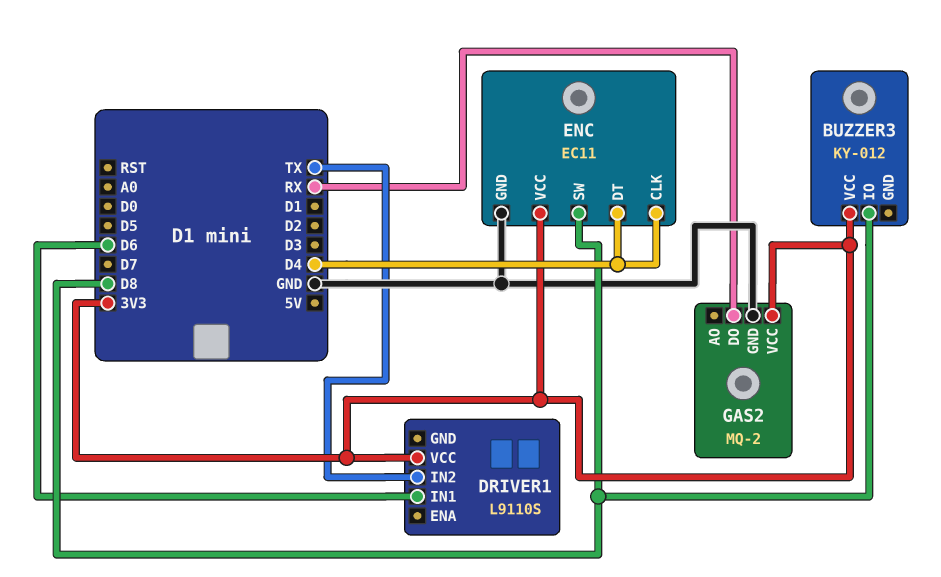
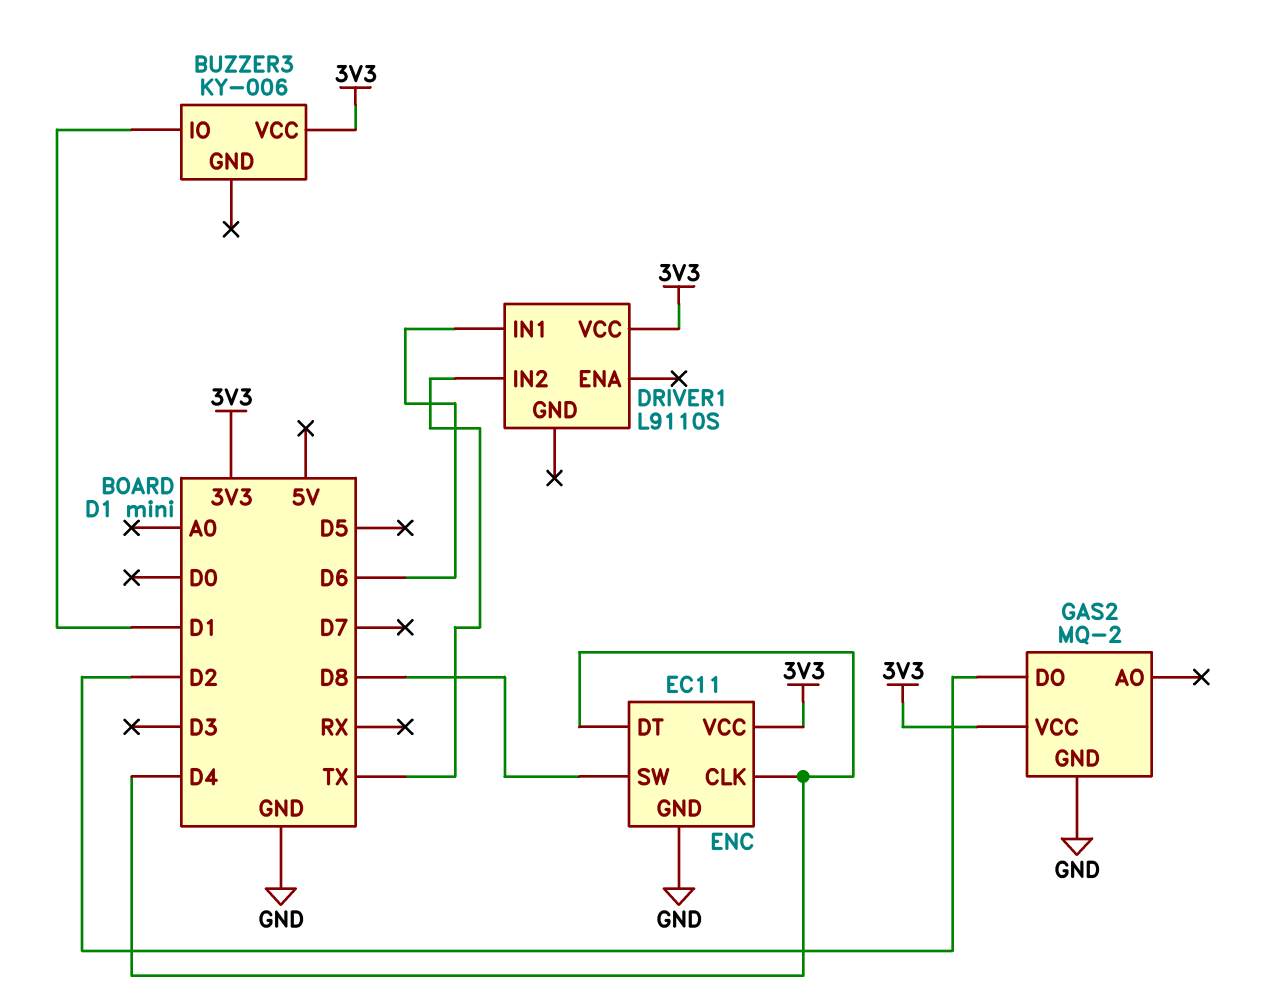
BUZZER3: KY-012 -> KY-006
BUZZER3 pin IO: D8 -> D1
GAS2 pin DO: RX -> D2

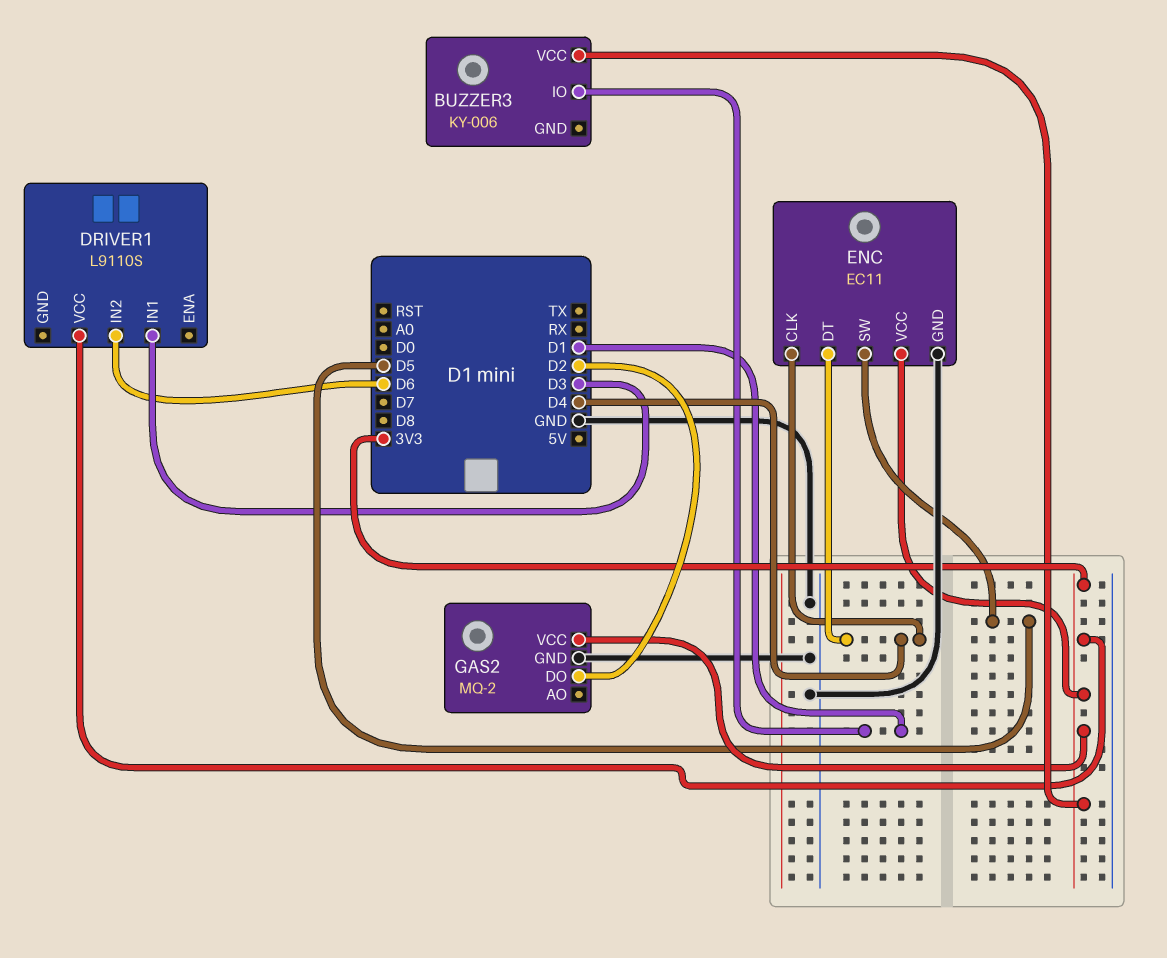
DRIVER1 pin IN1: D6 -> D3
DRIVER1 pin IN2: TX -> D6
ENC pin SW: D8 -> D5

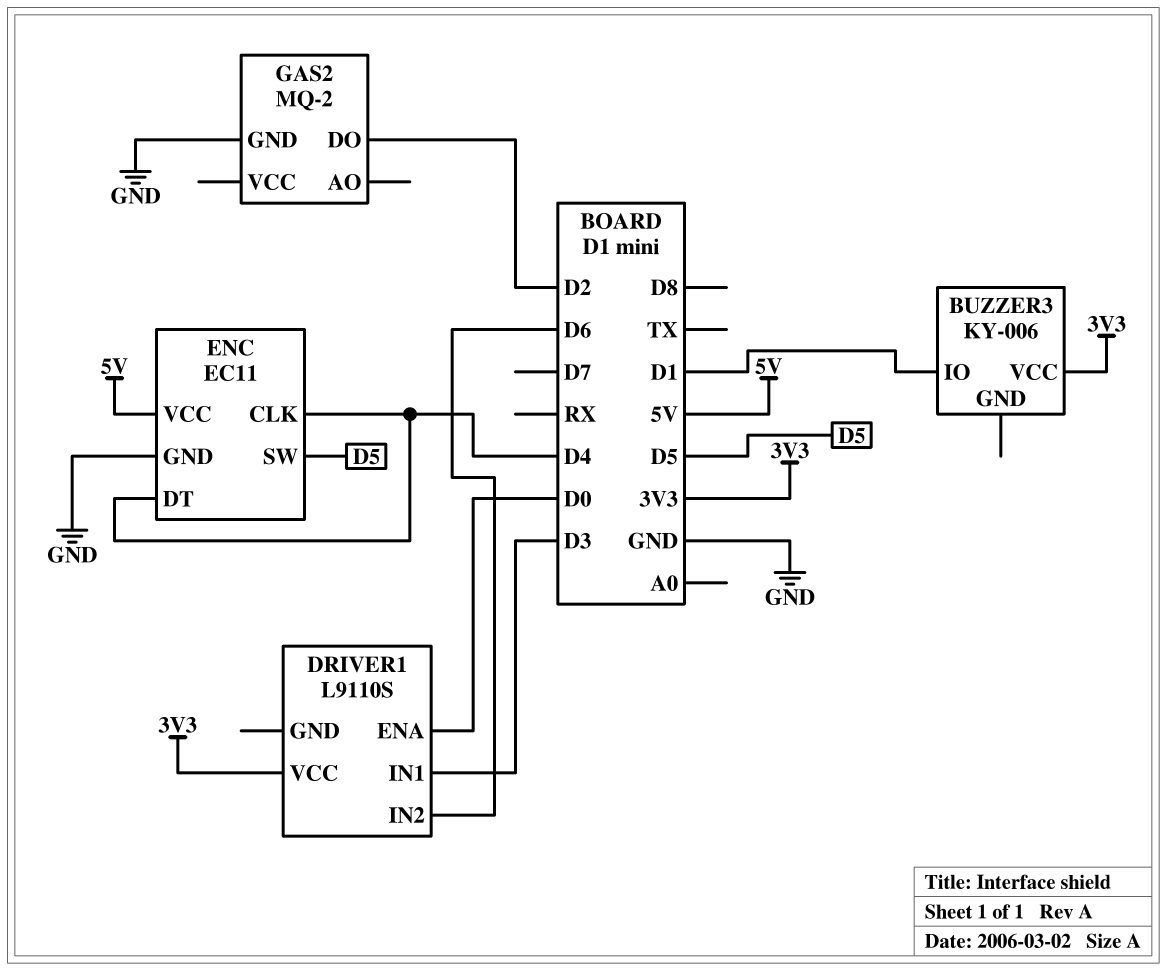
DRIVER1 pin ENA: none -> D0
ENC pin VCC: 3V3 -> 5V
GAS2 pin VCC: 3V3 -> none

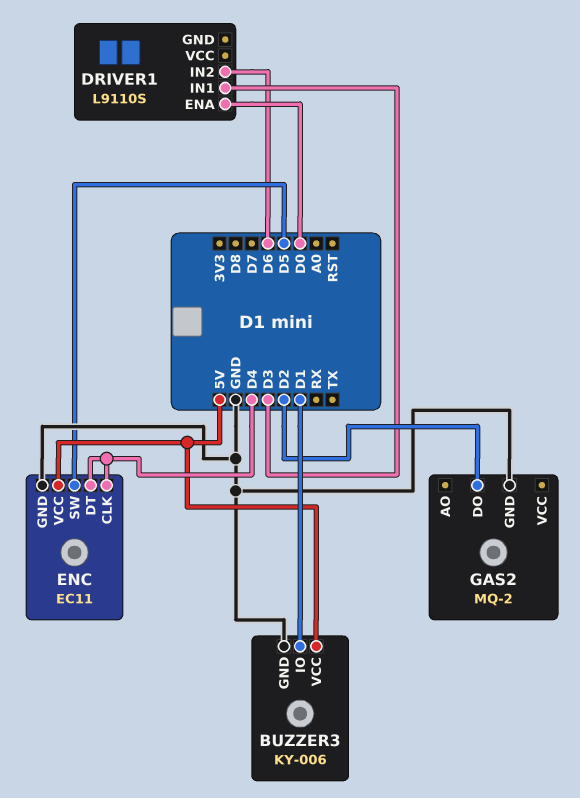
BUZZER3 pin GND: none -> GND
BUZZER3 pin VCC: 3V3 -> 5V
DRIVER1 pin VCC: 3V3 -> none

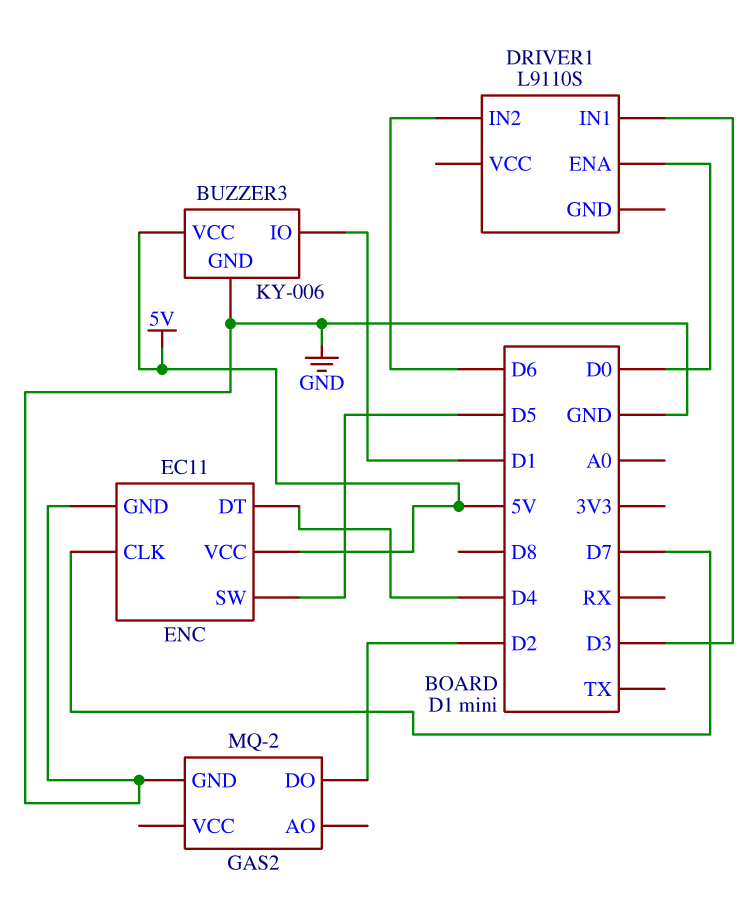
ENC pin CLK: D4 -> D7

